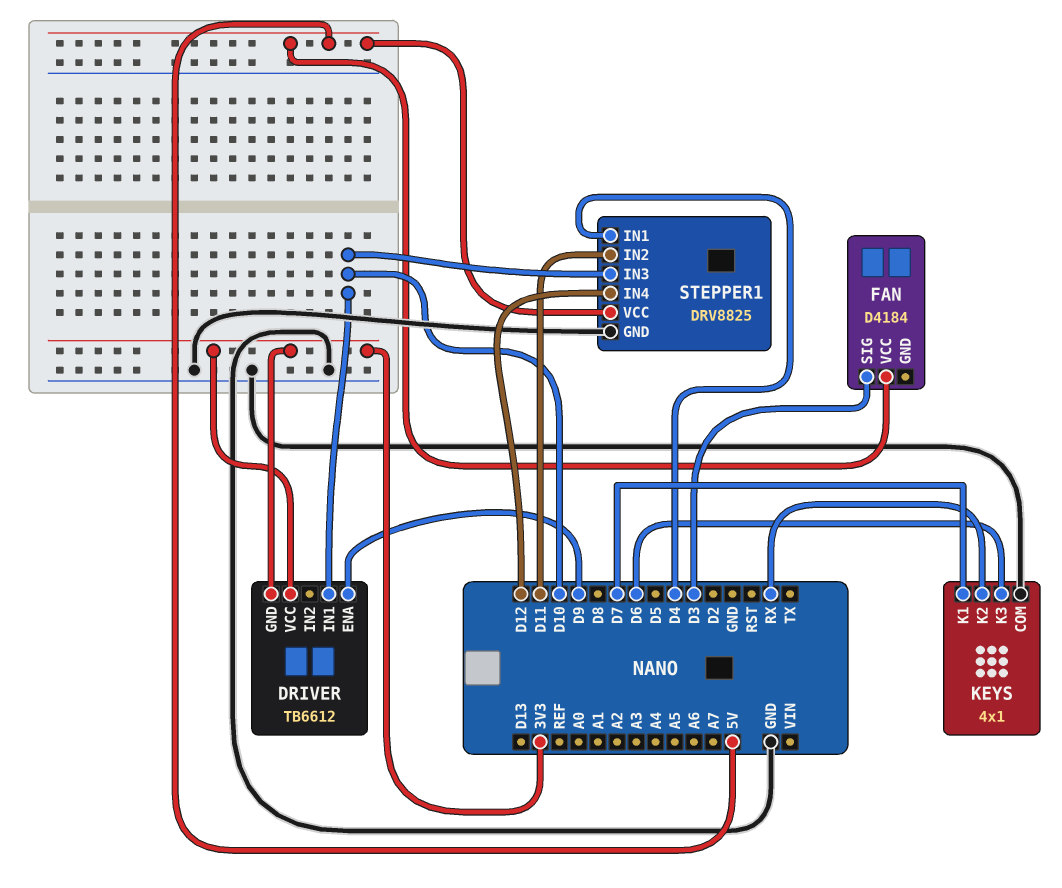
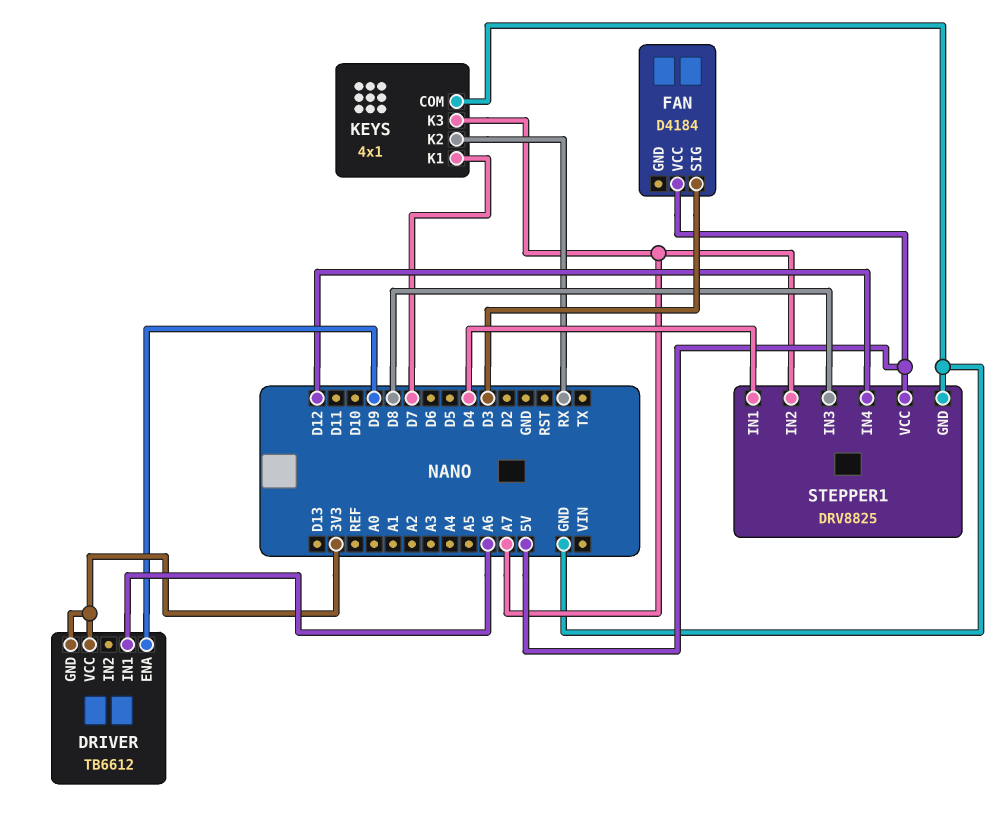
DRIVER pin IN1: D10 -> A6
KEYS pin K3: D6 -> A7
STEPPER1 pin IN2: D11 -> A7
STEPPER1 pin IN3: D10 -> D8

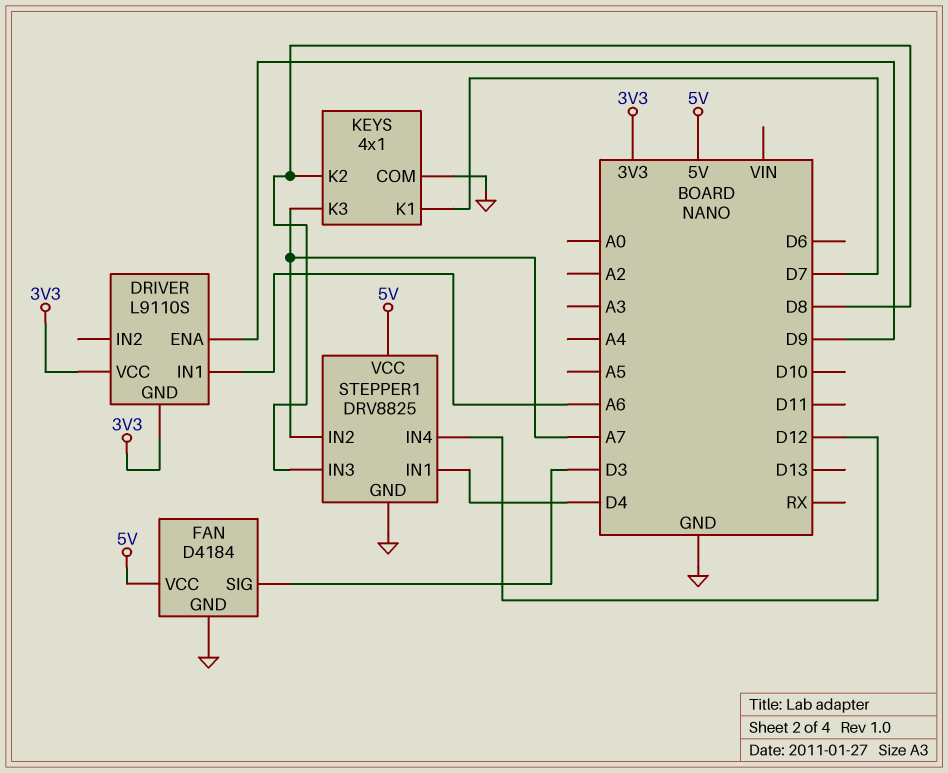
DRIVER: TB6612 -> L9110S
FAN pin GND: none -> GND
KEYS pin K2: RX -> D8

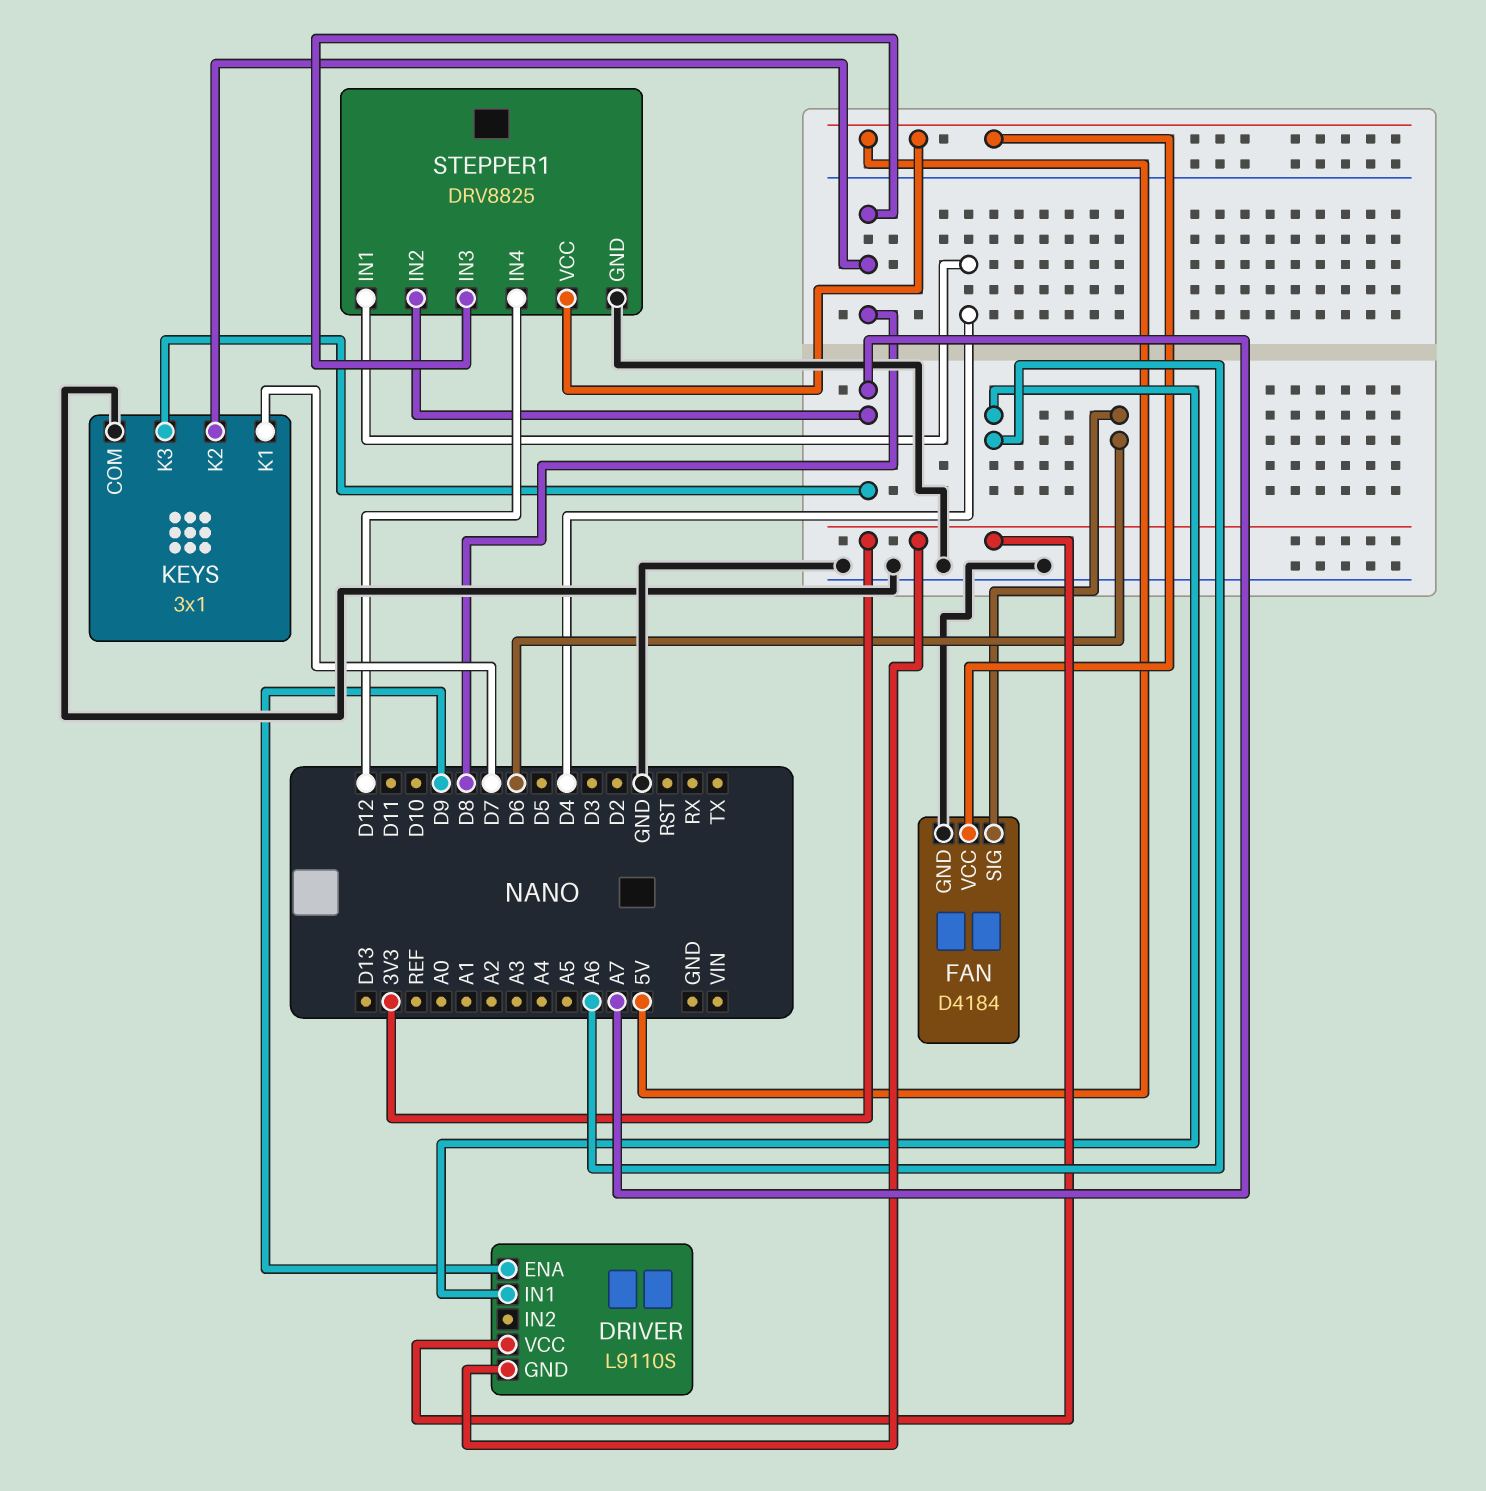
FAN pin SIG: D3 -> D6
KEYS: 4x1 -> 3x1

